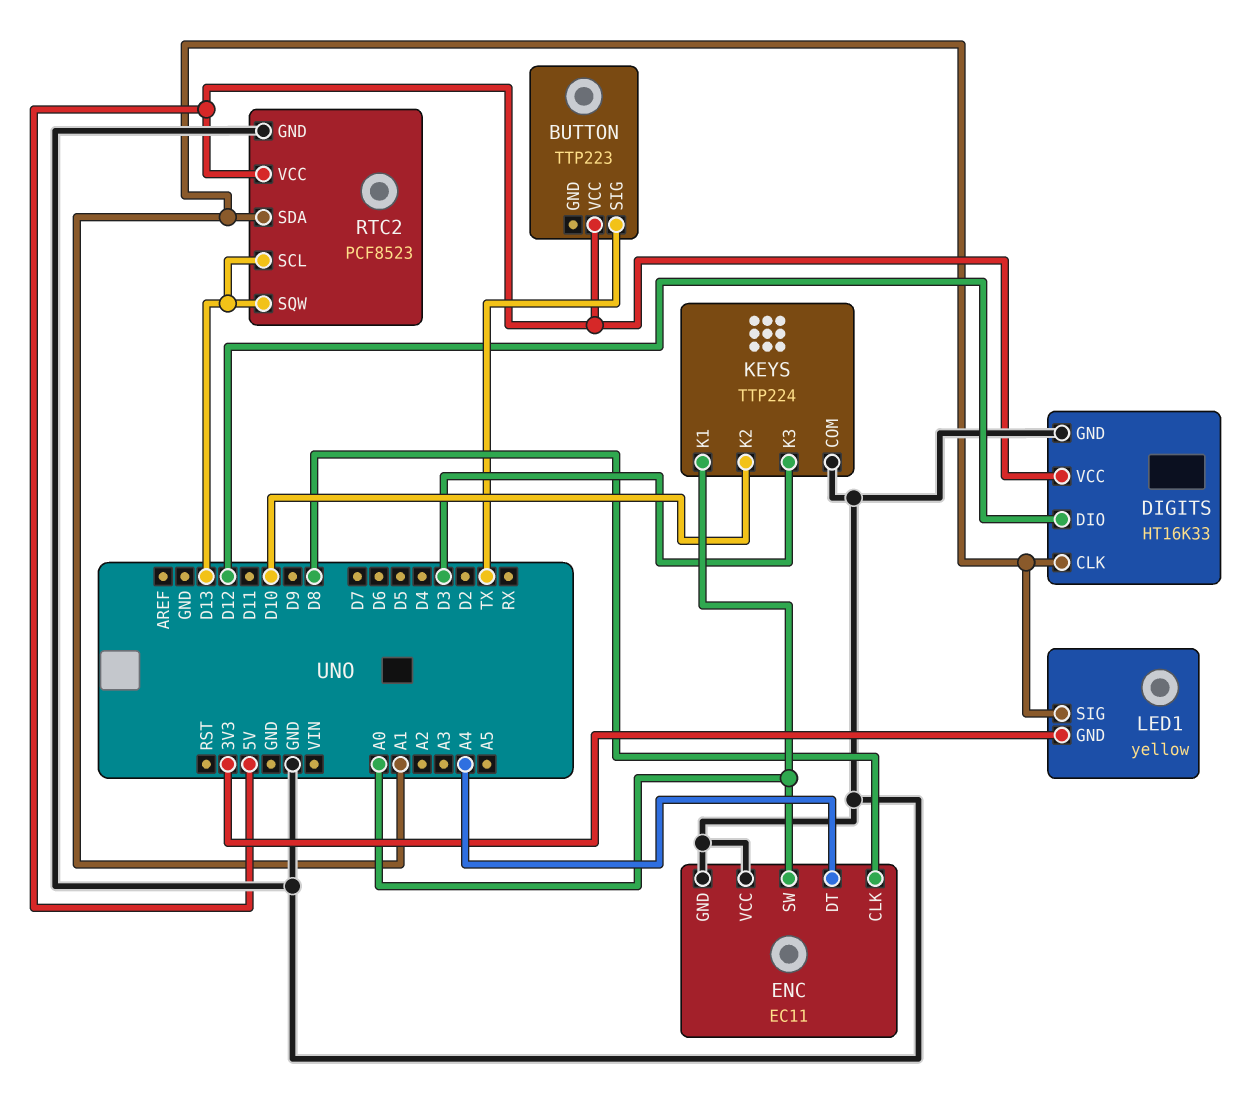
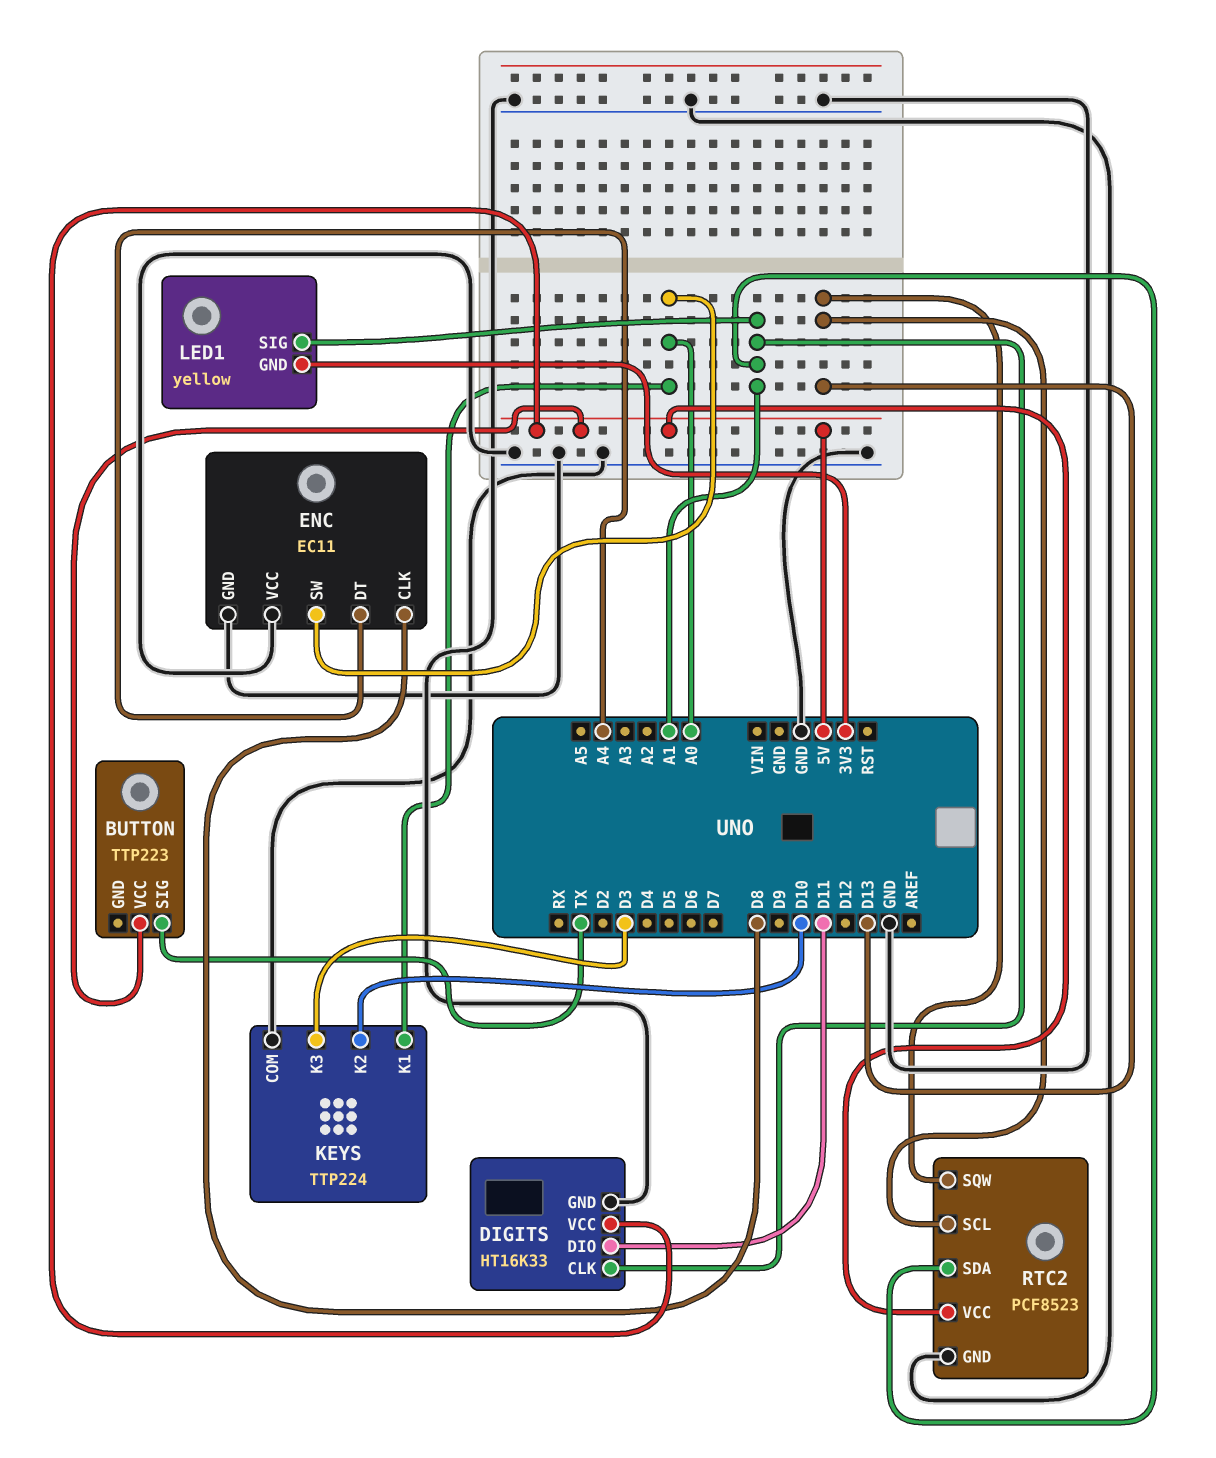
DIGITS pin DIO: D12 -> D11

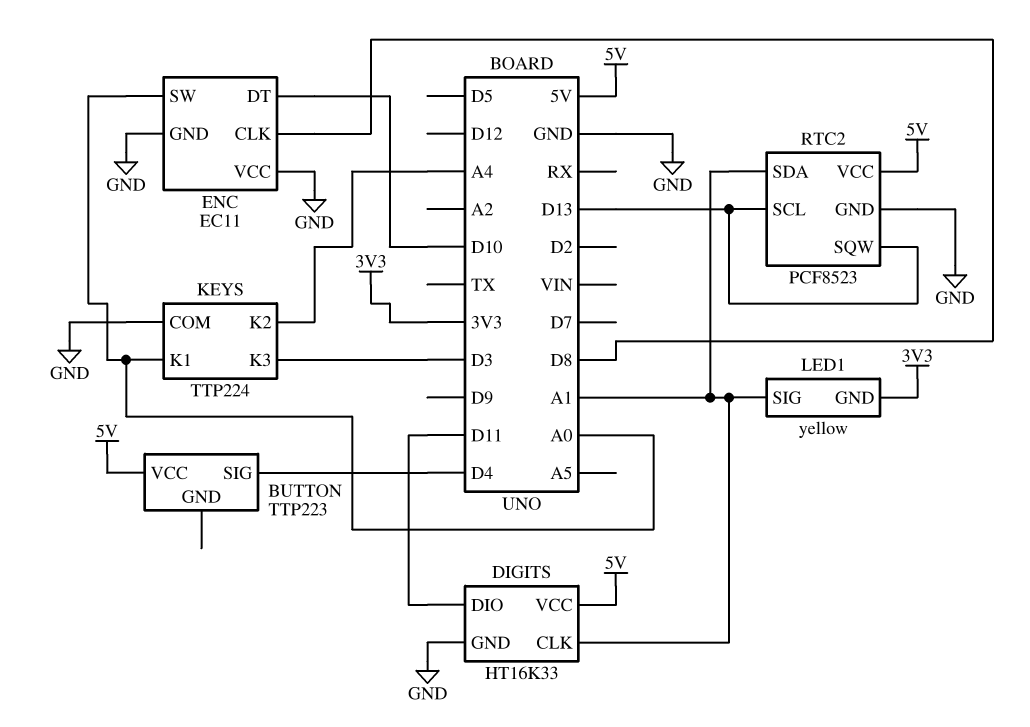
BUTTON pin SIG: TX -> D4
ENC pin DT: A4 -> D10
KEYS pin K2: D10 -> A4

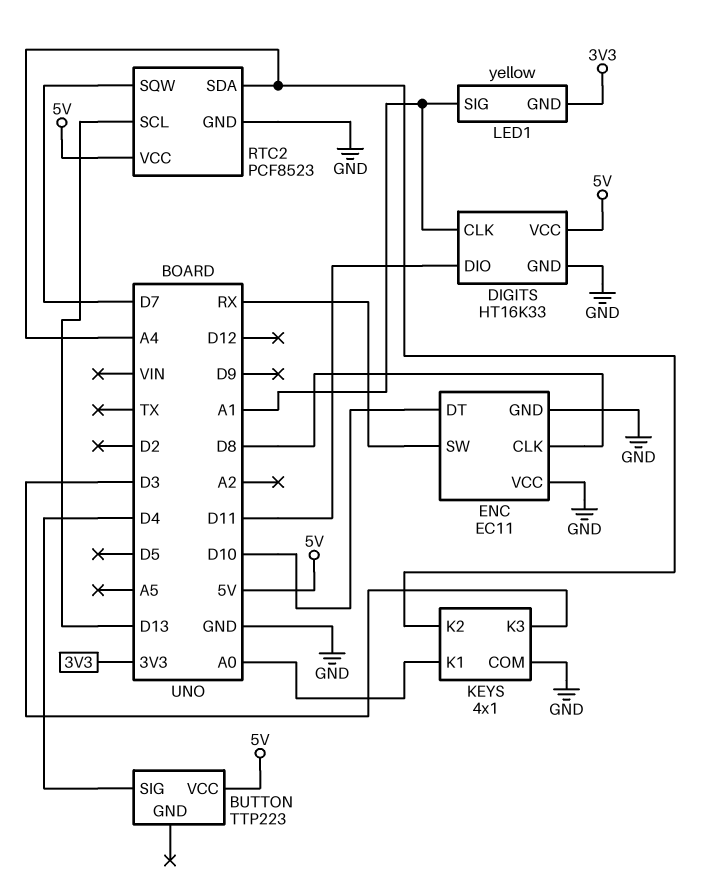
ENC pin SW: A0 -> RX
KEYS: TTP224 -> 4x1
RTC2 pin SDA: A1 -> A4
RTC2 pin SQW: D13 -> D7

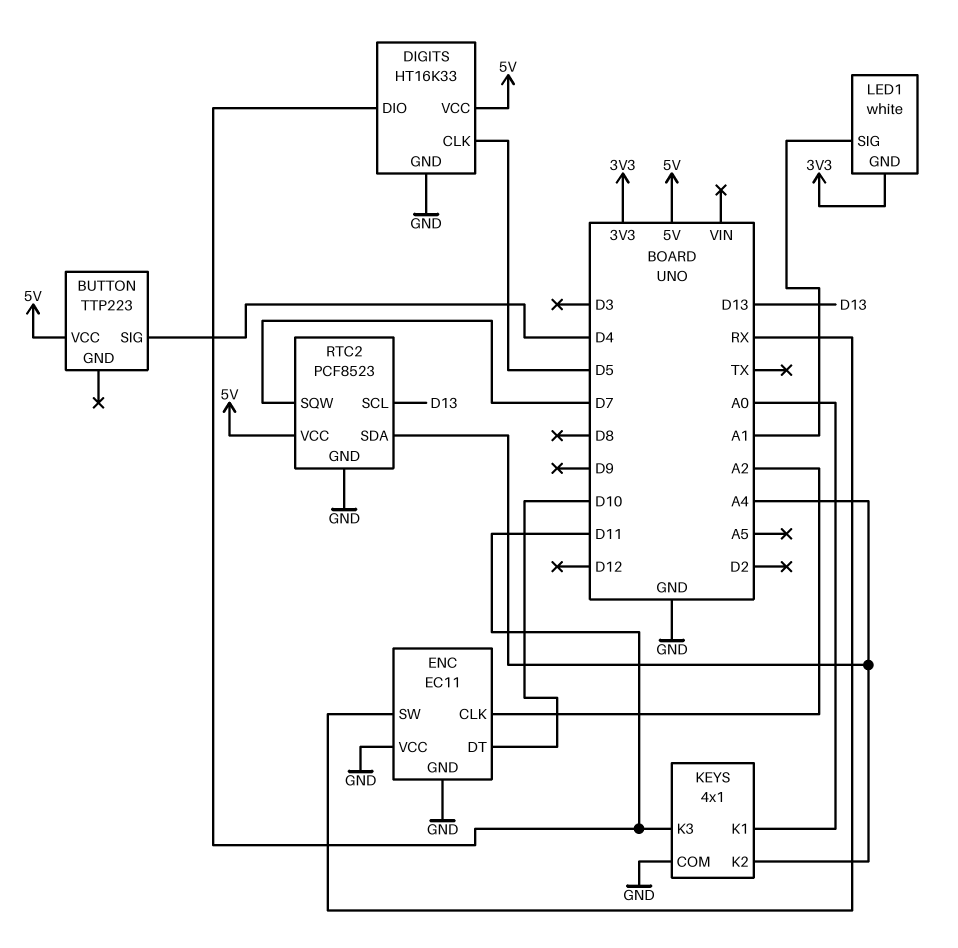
DIGITS pin CLK: A1 -> D5
ENC pin CLK: D8 -> A2
KEYS pin K3: D3 -> D11
LED1: yellow -> white

